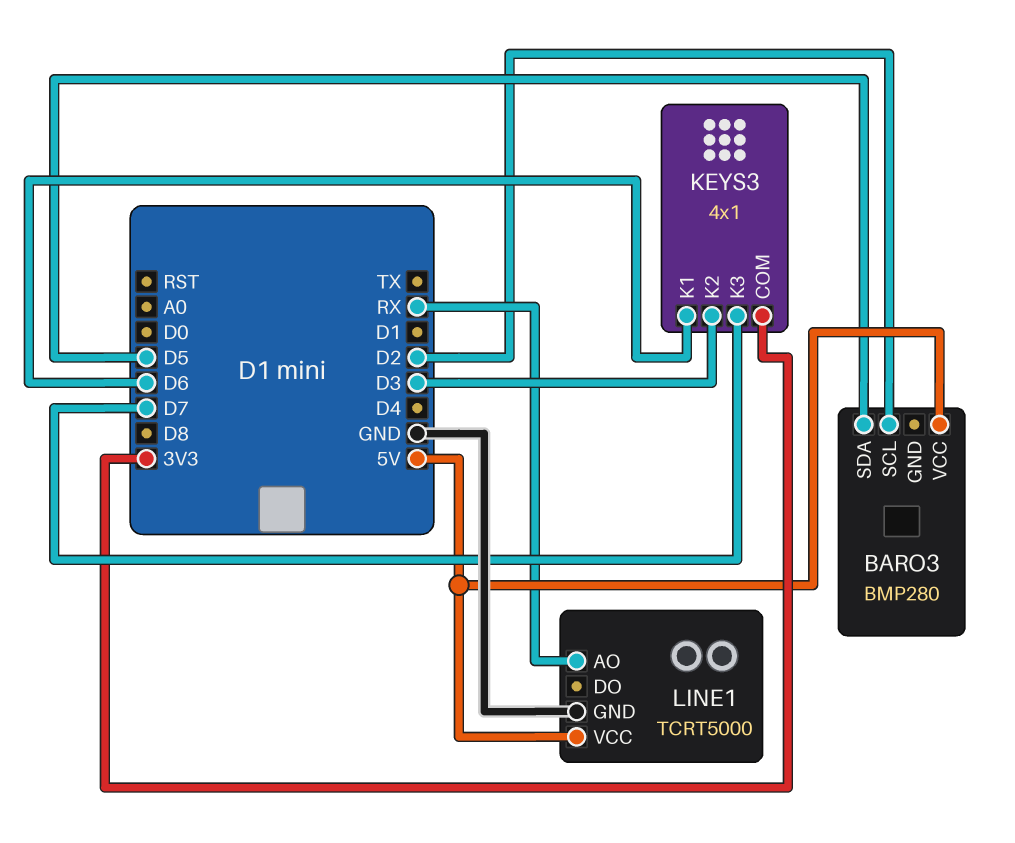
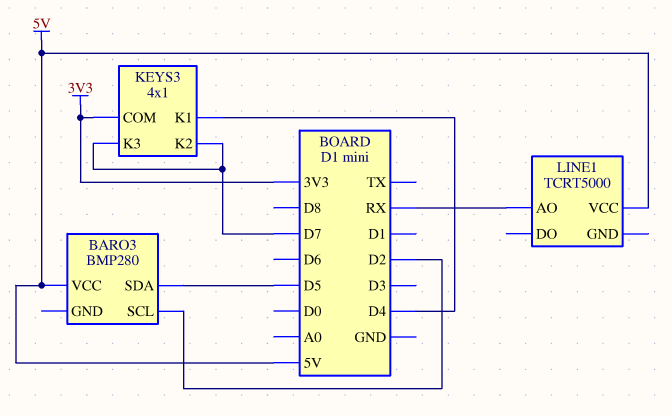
KEYS3 pin K1: D6 -> D4
KEYS3 pin K2: D3 -> D7
LINE1 pin GND: GND -> none

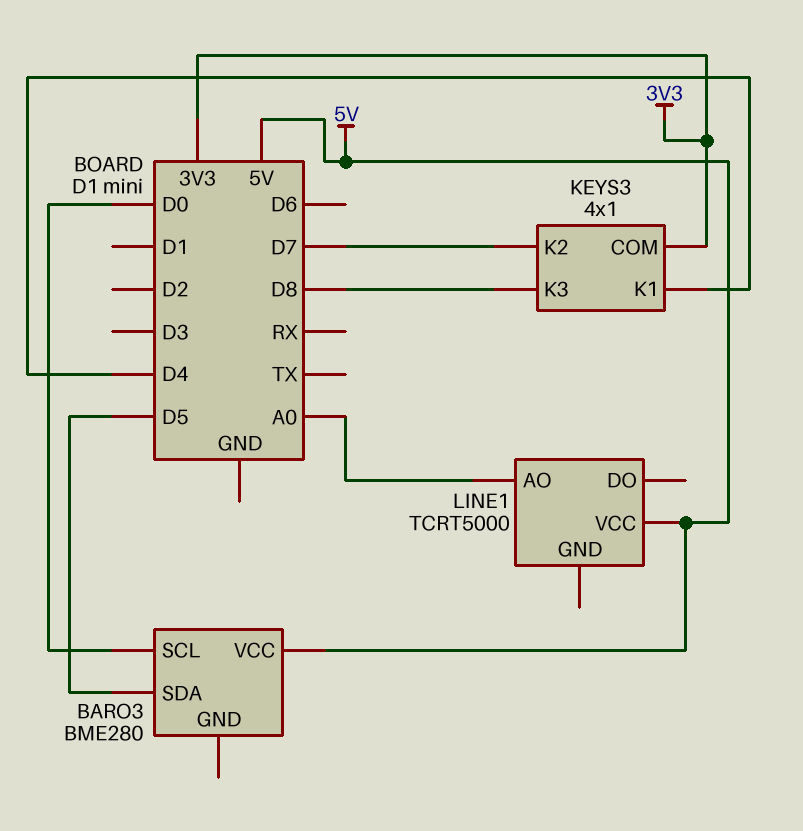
BARO3: BMP280 -> BME280
BARO3 pin SCL: D2 -> D0
KEYS3 pin K3: D7 -> D8
LINE1 pin AO: RX -> A0

